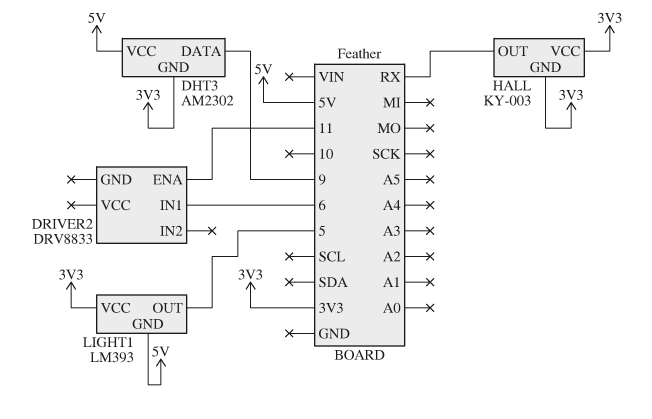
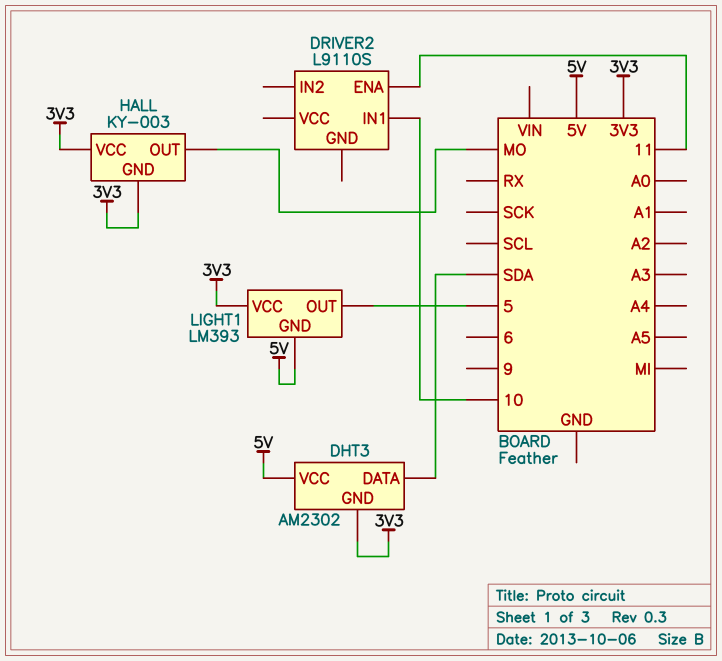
DHT3 pin DATA: 9 -> SDA
DRIVER2: DRV8833 -> L9110S
DRIVER2 pin IN1: 6 -> 10
HALL pin OUT: RX -> MO

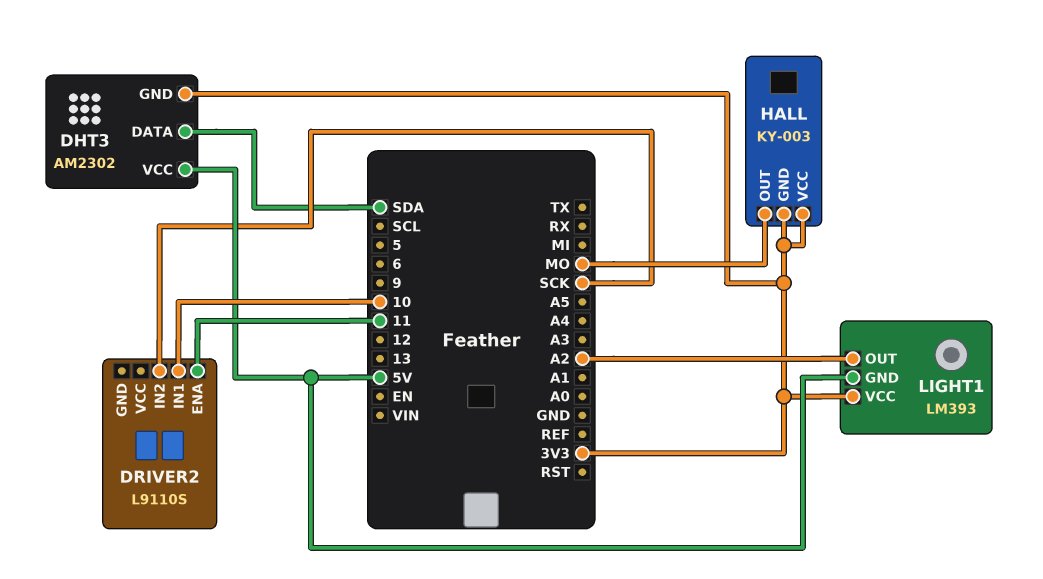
DRIVER2 pin IN2: none -> SCK
LIGHT1 pin OUT: 5 -> A2

